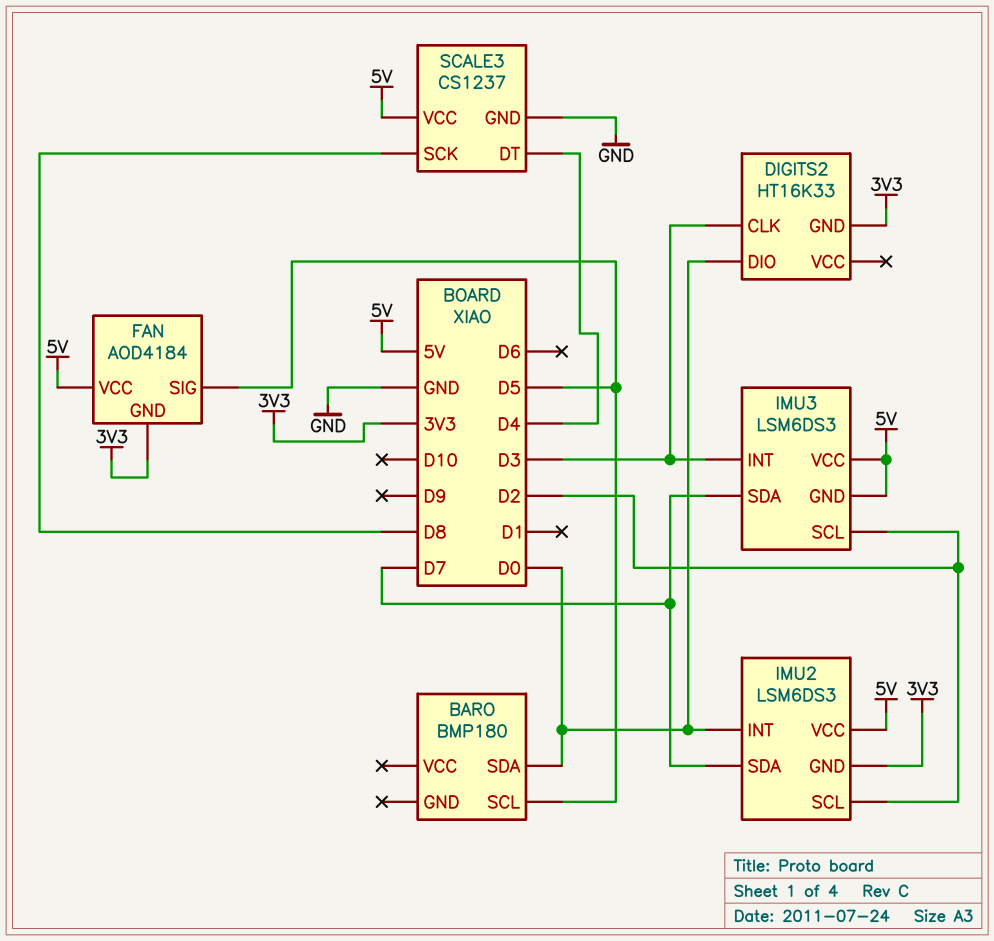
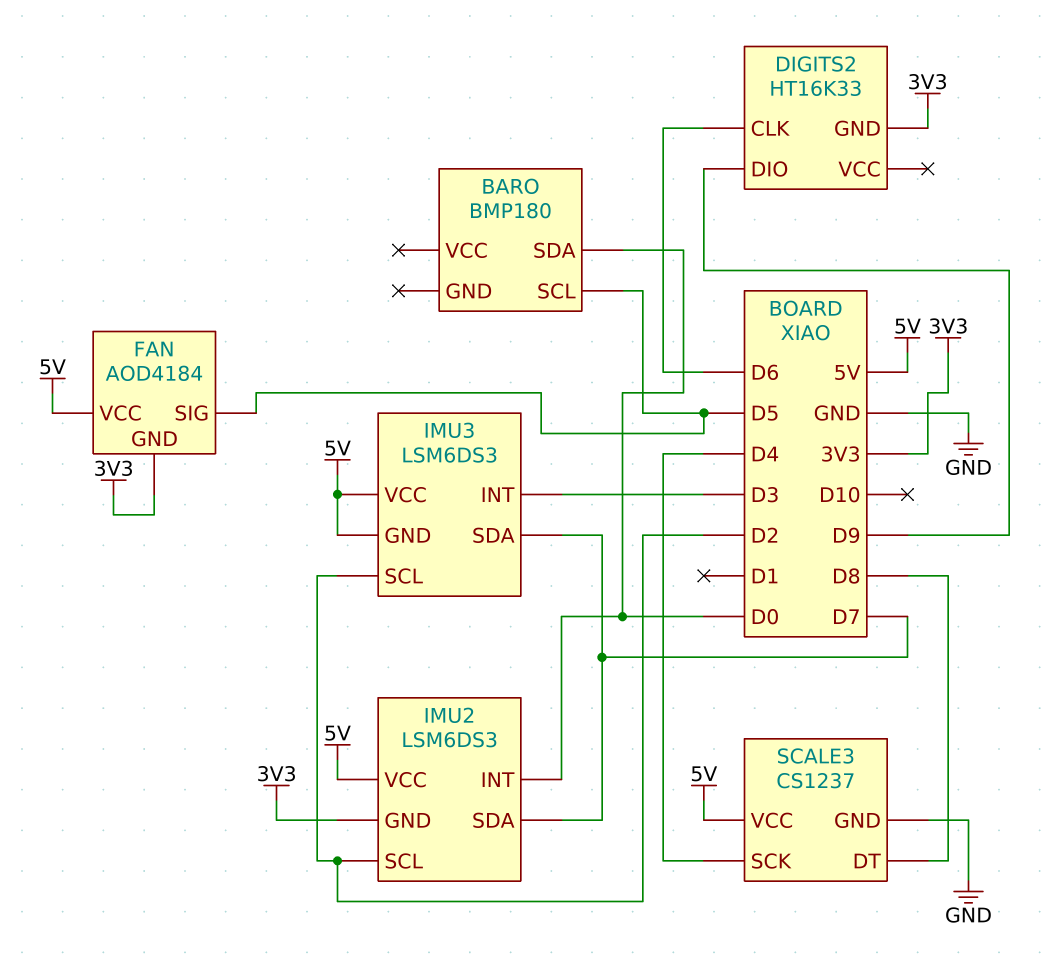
DIGITS2 pin CLK: D3 -> D6
DIGITS2 pin DIO: D0 -> D9
SCALE3 pin DT: D4 -> D8
SCALE3 pin SCK: D8 -> D4

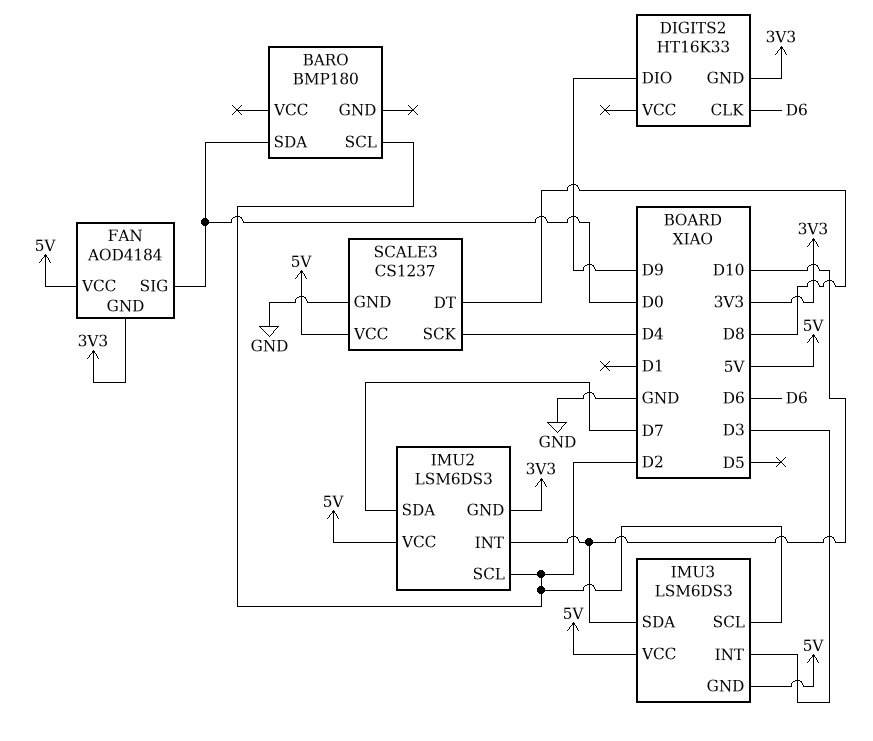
BARO pin SCL: D5 -> D2
FAN pin SIG: D5 -> D0
IMU2 pin INT: D0 -> D10
IMU3 pin SDA: D7 -> D10

